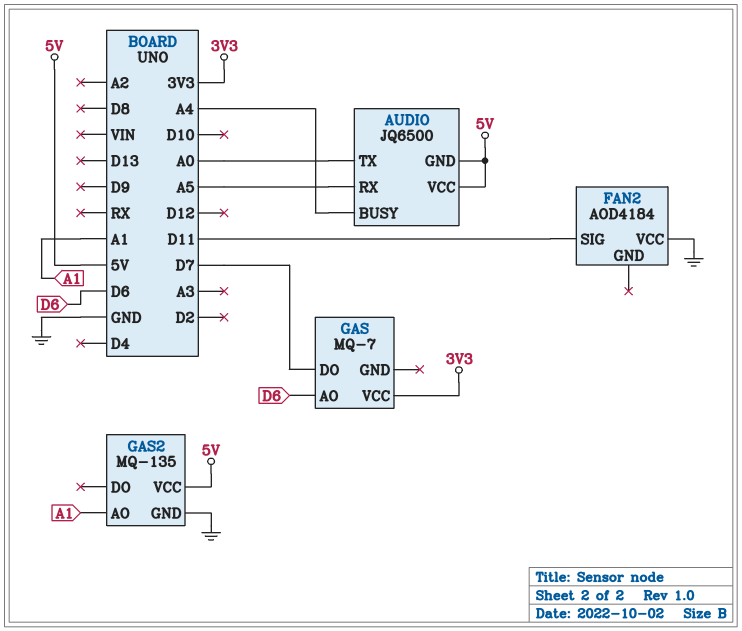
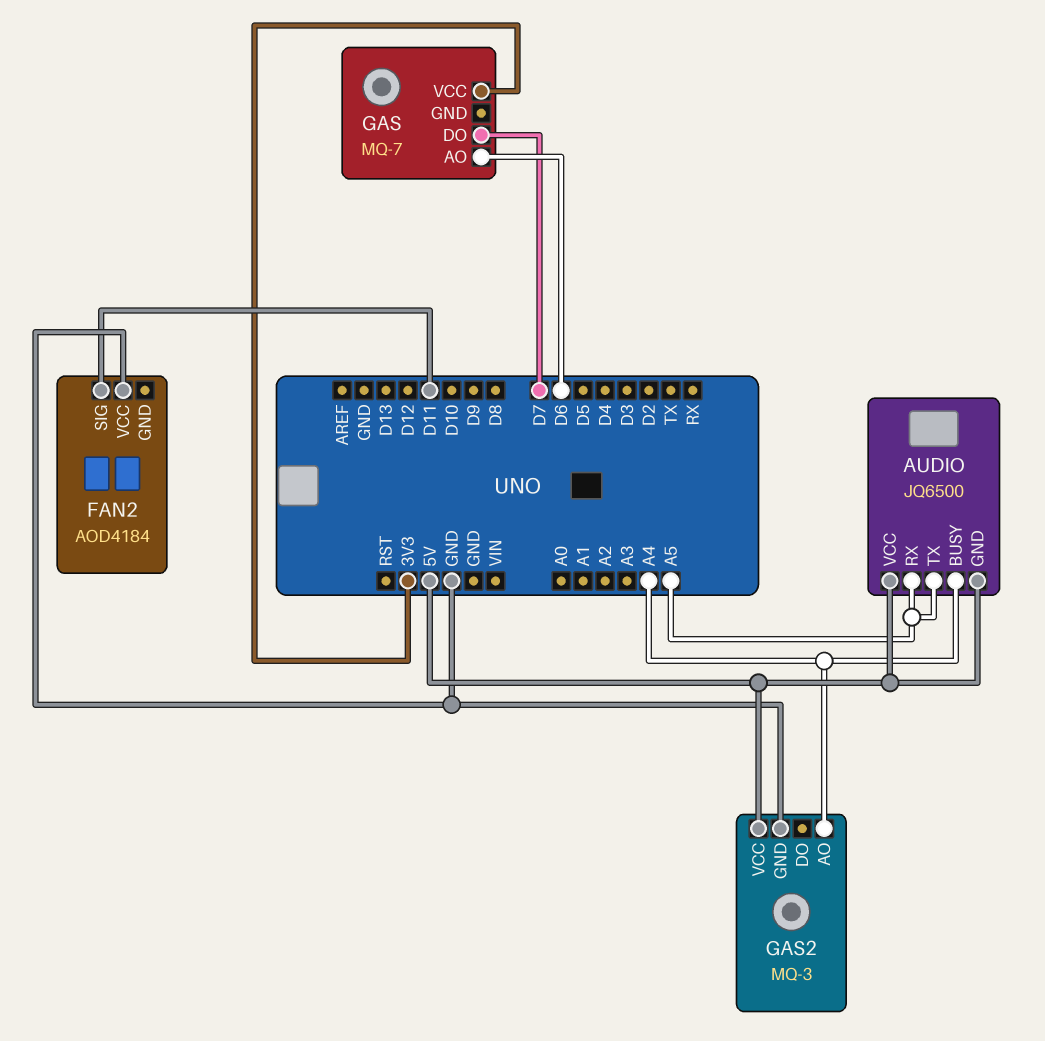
AUDIO pin TX: A0 -> A5
GAS2: MQ-135 -> MQ-3
GAS2 pin AO: A1 -> A4

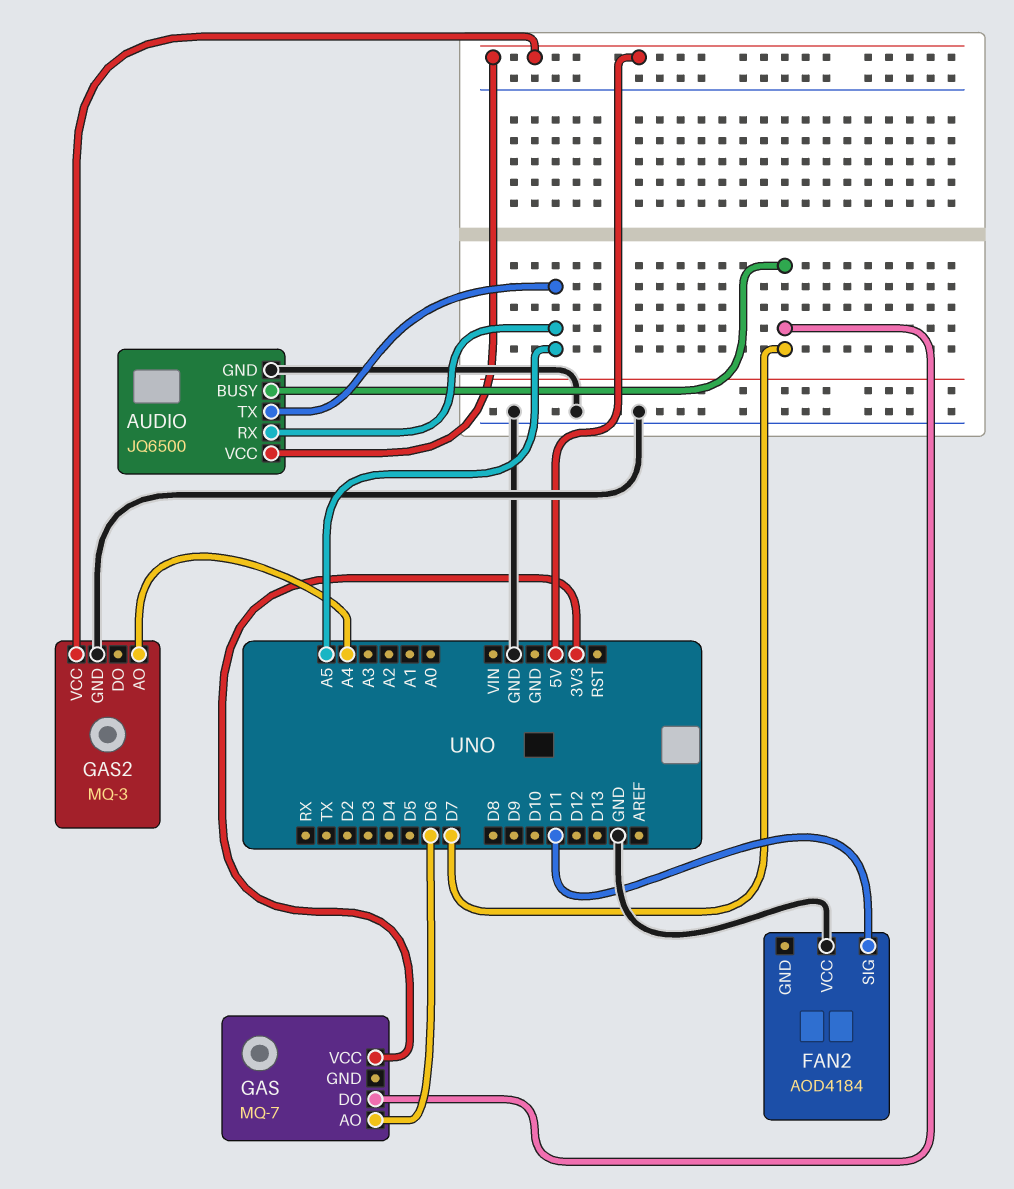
AUDIO pin BUSY: A4 -> D7
AUDIO pin GND: 5V -> GND

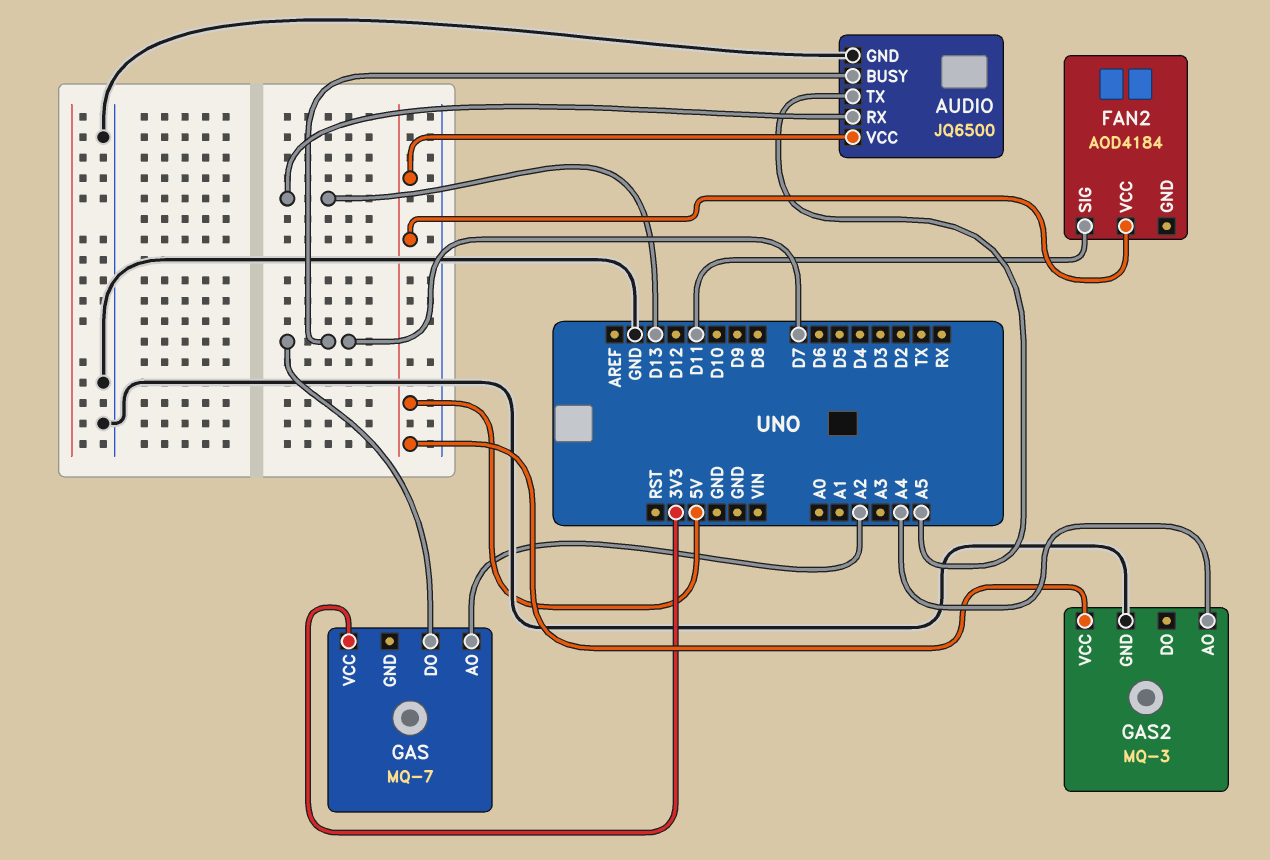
AUDIO pin RX: A5 -> D13
FAN2 pin VCC: GND -> 5V
GAS pin AO: D6 -> A2

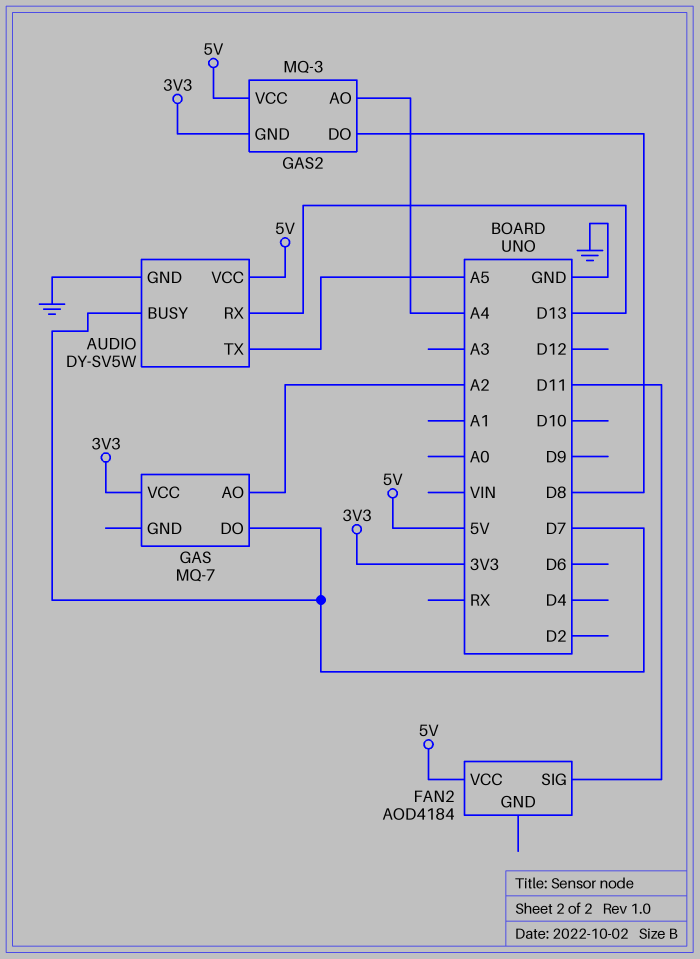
AUDIO: JQ6500 -> DY-SV5W
GAS2 pin DO: none -> D8
GAS2 pin GND: GND -> 3V3

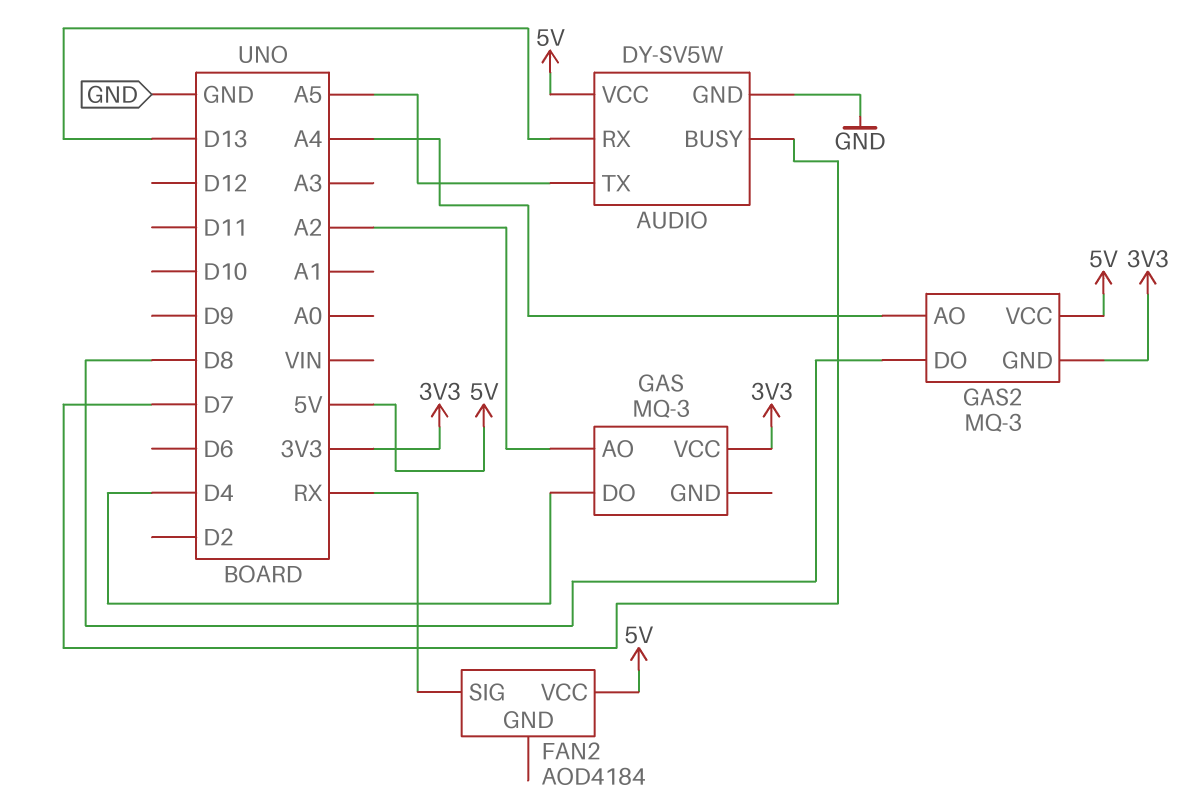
FAN2 pin SIG: D11 -> RX
GAS: MQ-7 -> MQ-3
GAS pin DO: D7 -> D4

